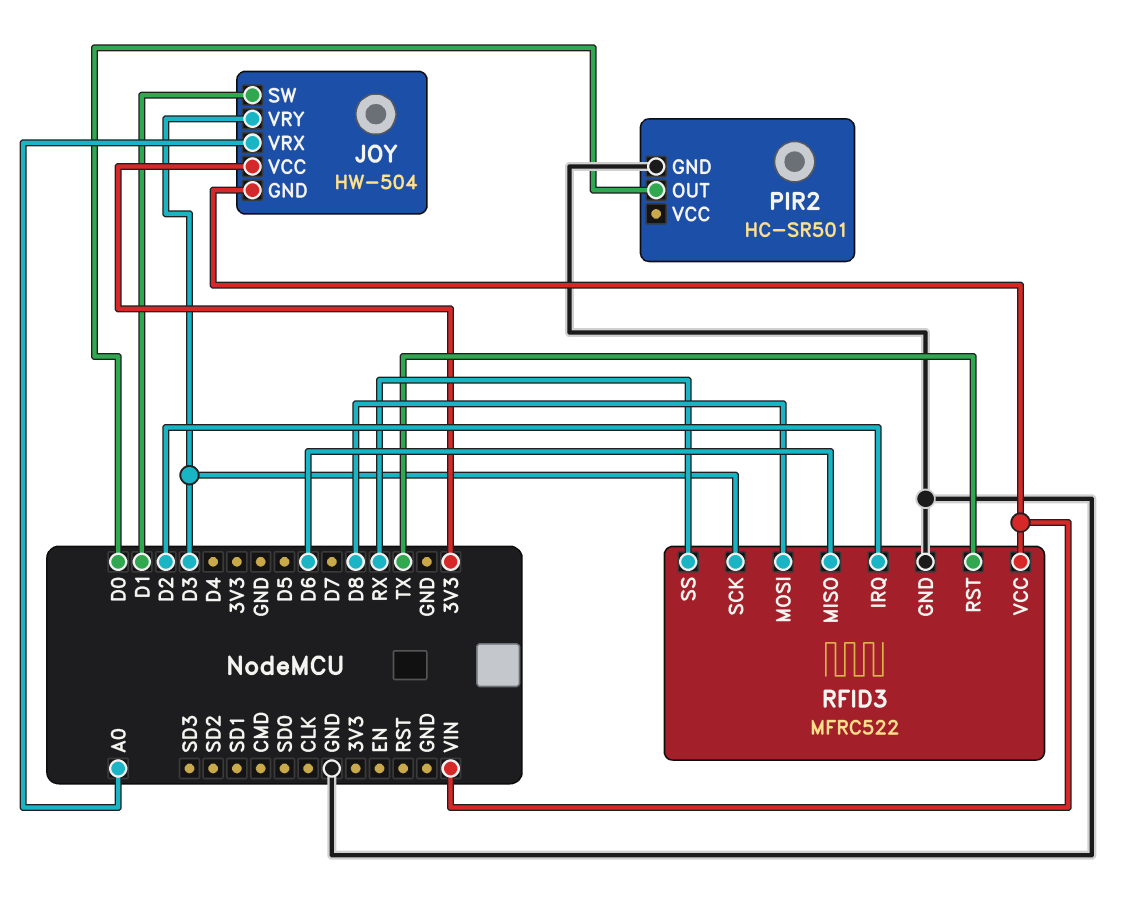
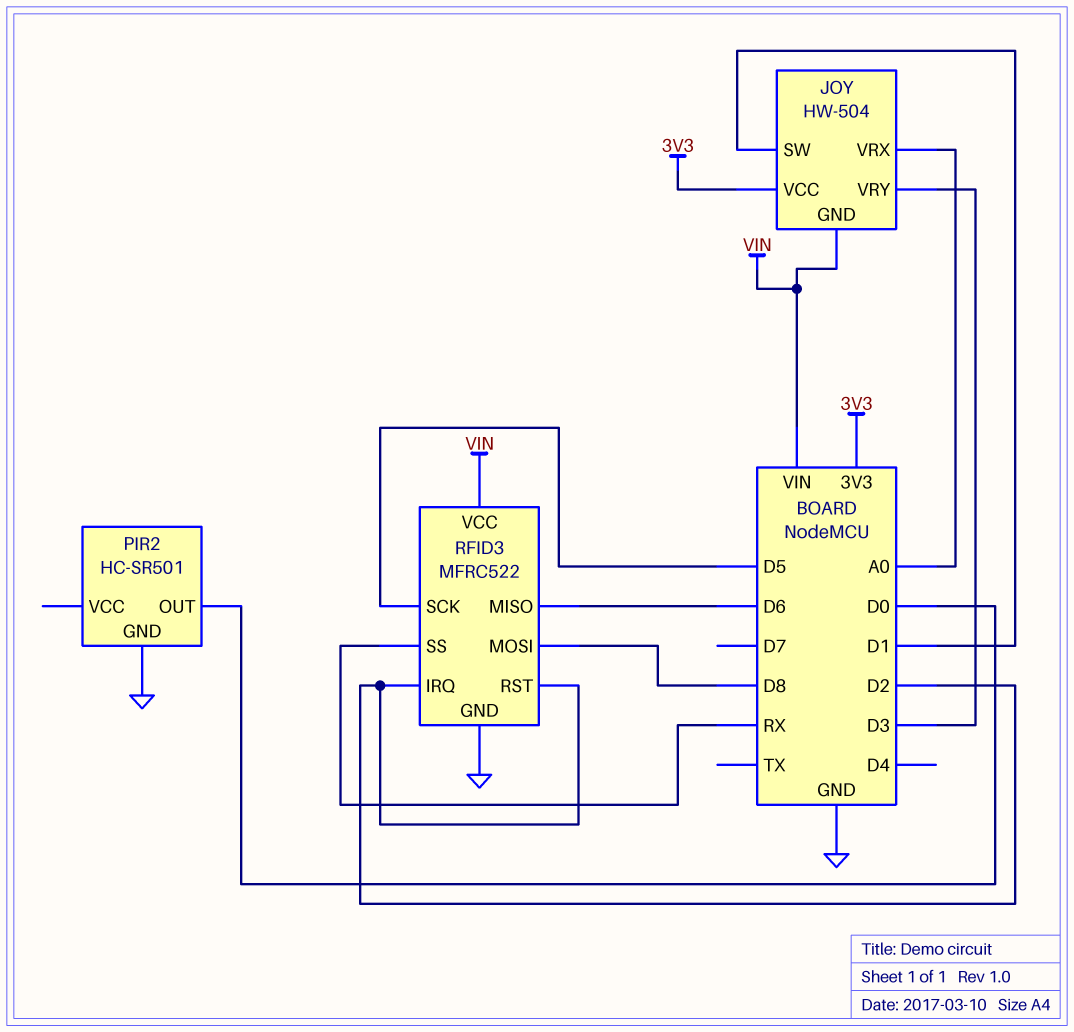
RFID3 pin RST: TX -> D2
RFID3 pin SCK: D3 -> D5

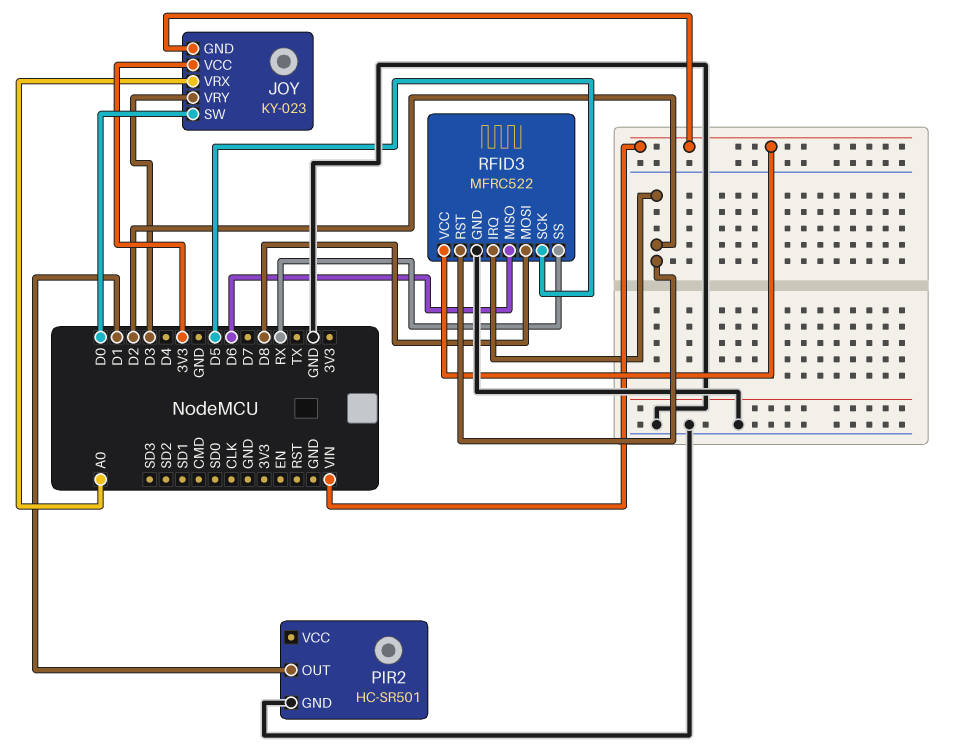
JOY: HW-504 -> KY-023
JOY pin SW: D1 -> D0
PIR2 pin OUT: D0 -> D1

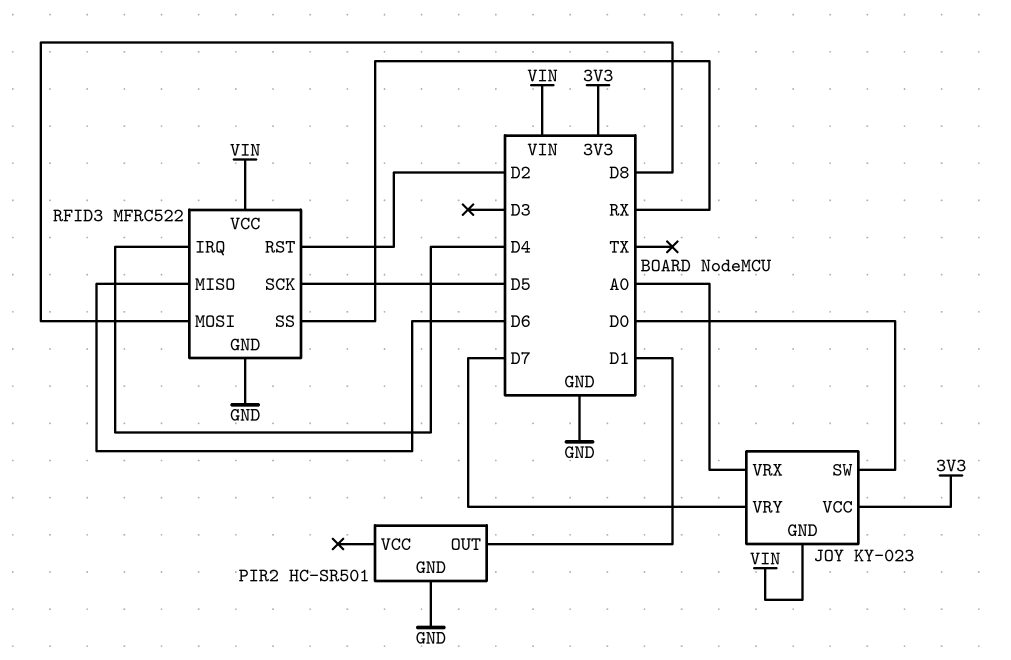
JOY pin VRY: D3 -> D7
RFID3 pin IRQ: D2 -> D4

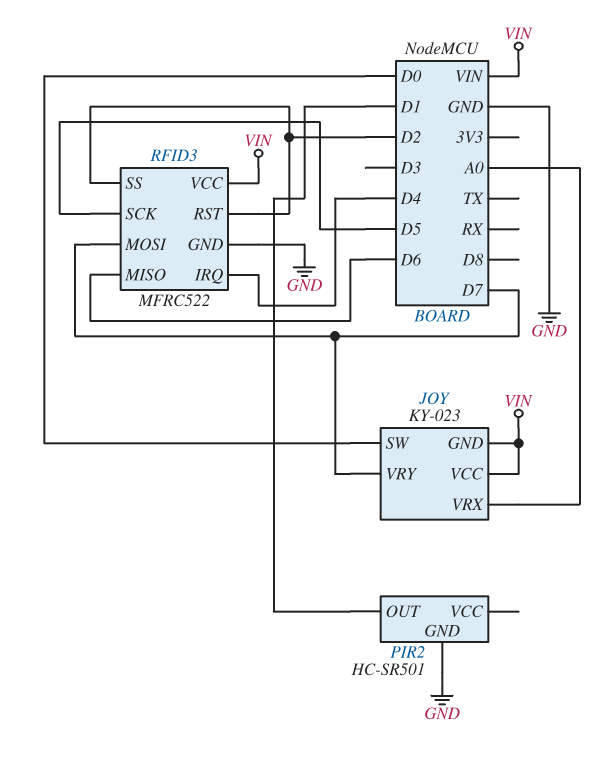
JOY pin VCC: 3V3 -> VIN
RFID3 pin MOSI: D8 -> D7
RFID3 pin SS: RX -> D2

